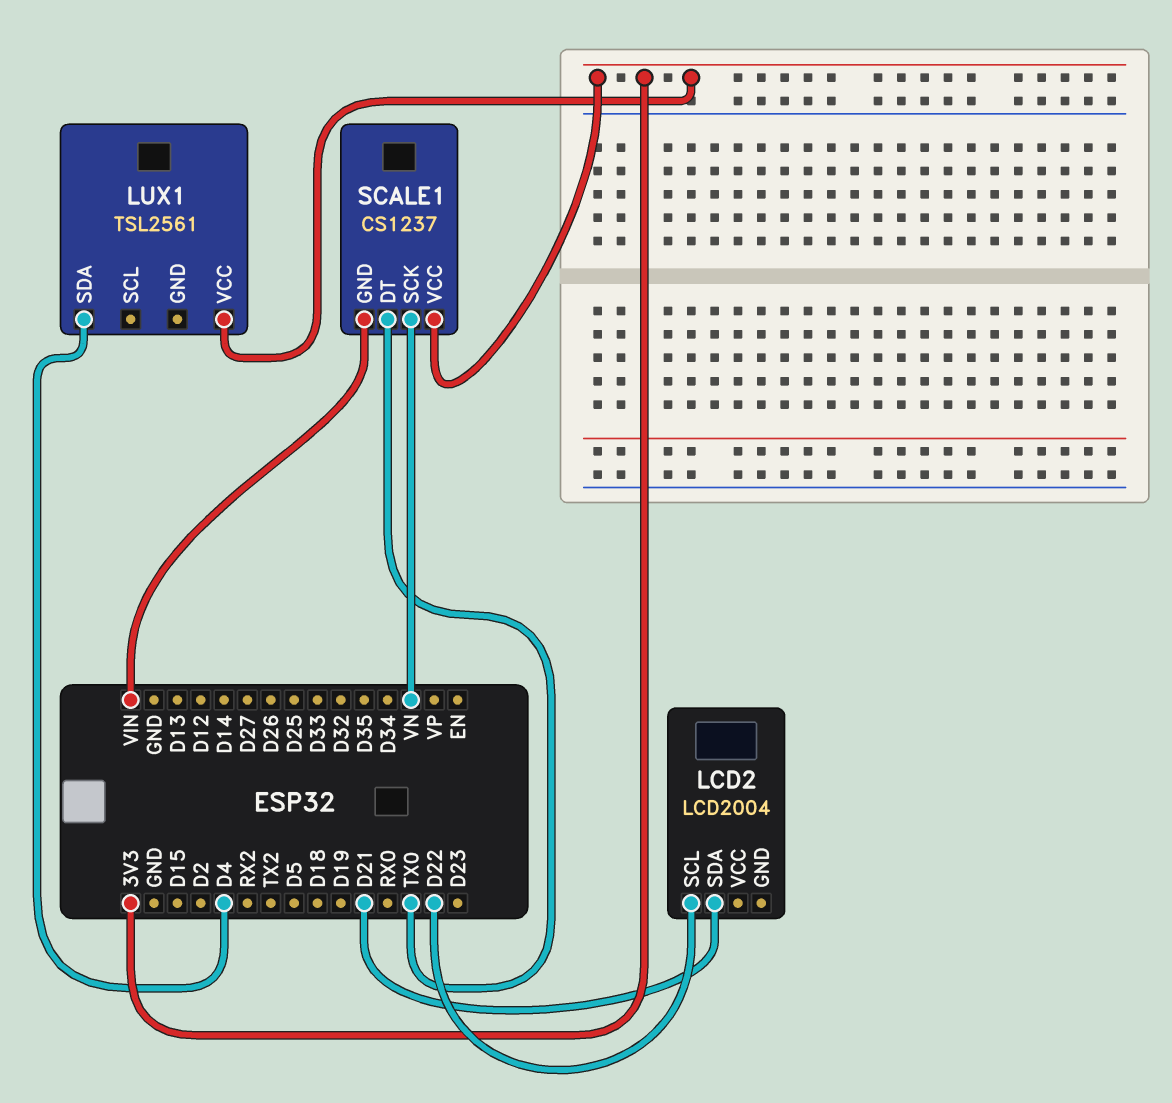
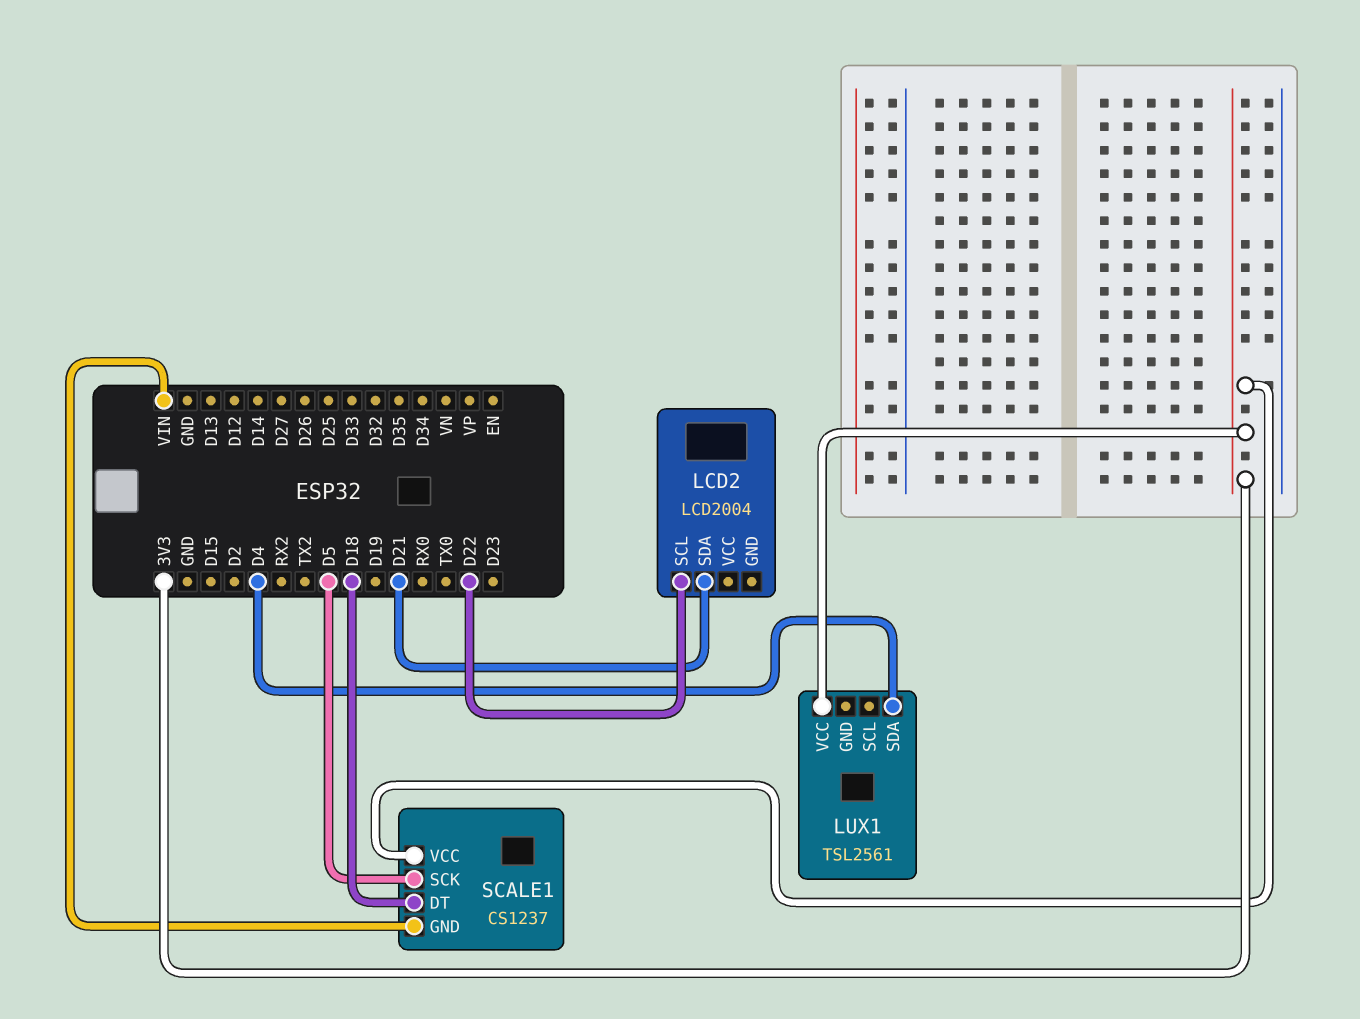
SCALE1 pin DT: TX0 -> D18
SCALE1 pin SCK: VN -> D5

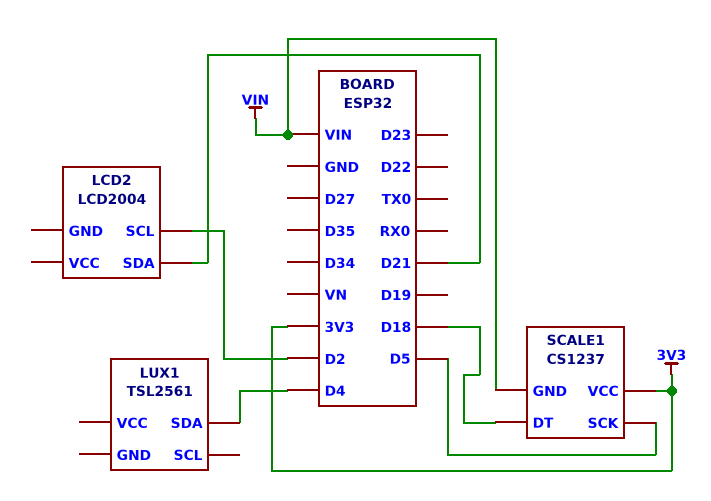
LCD2 pin SCL: D22 -> D2
LUX1 pin VCC: 3V3 -> none

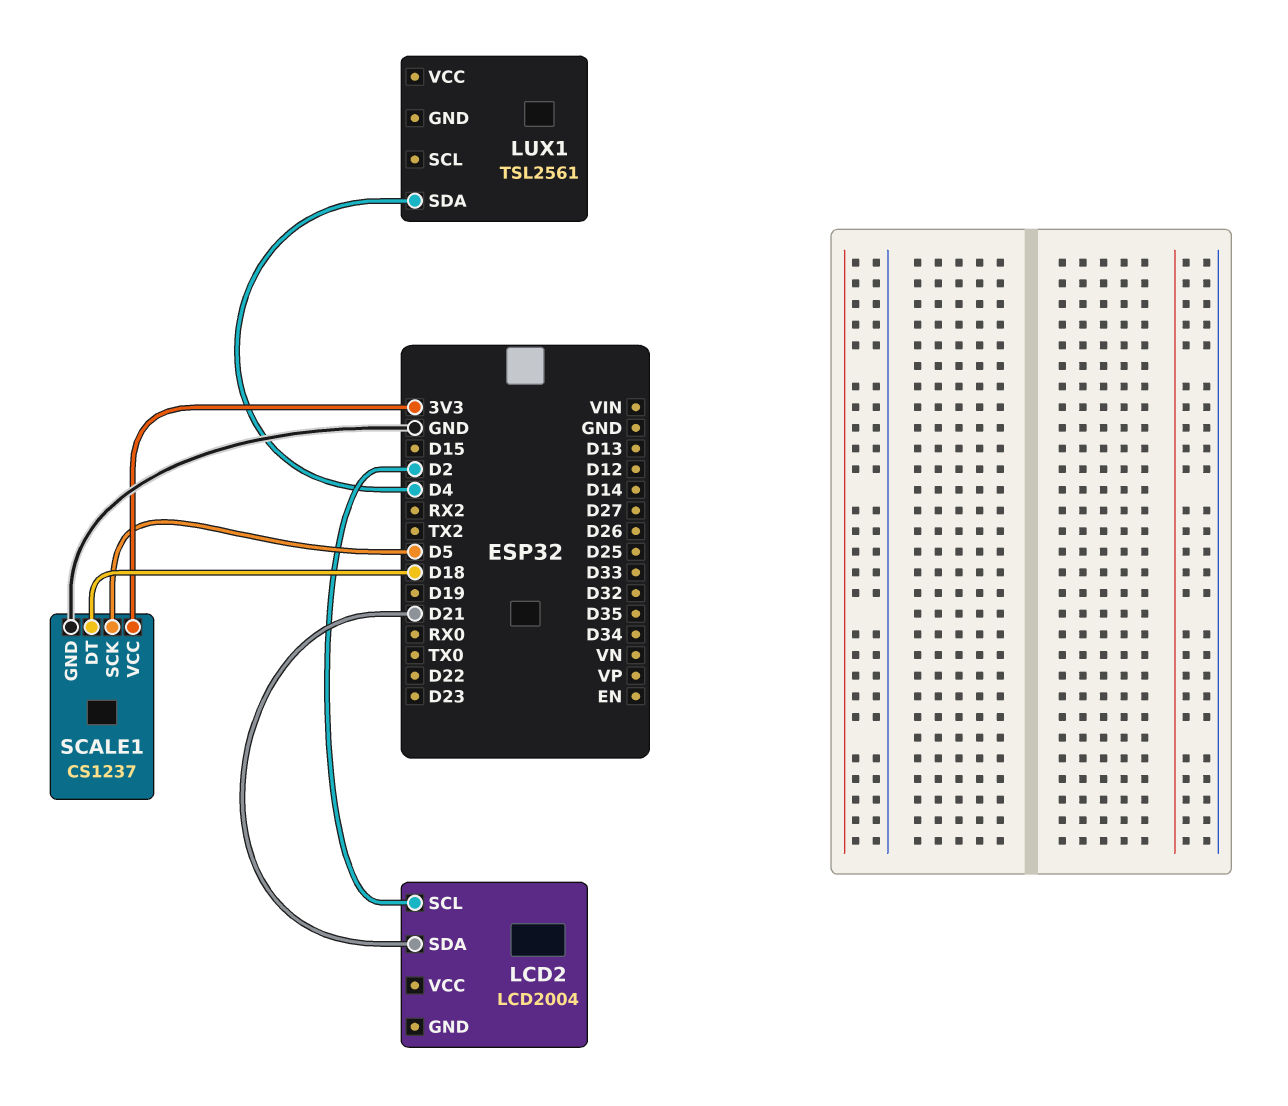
SCALE1 pin GND: VIN -> GND

